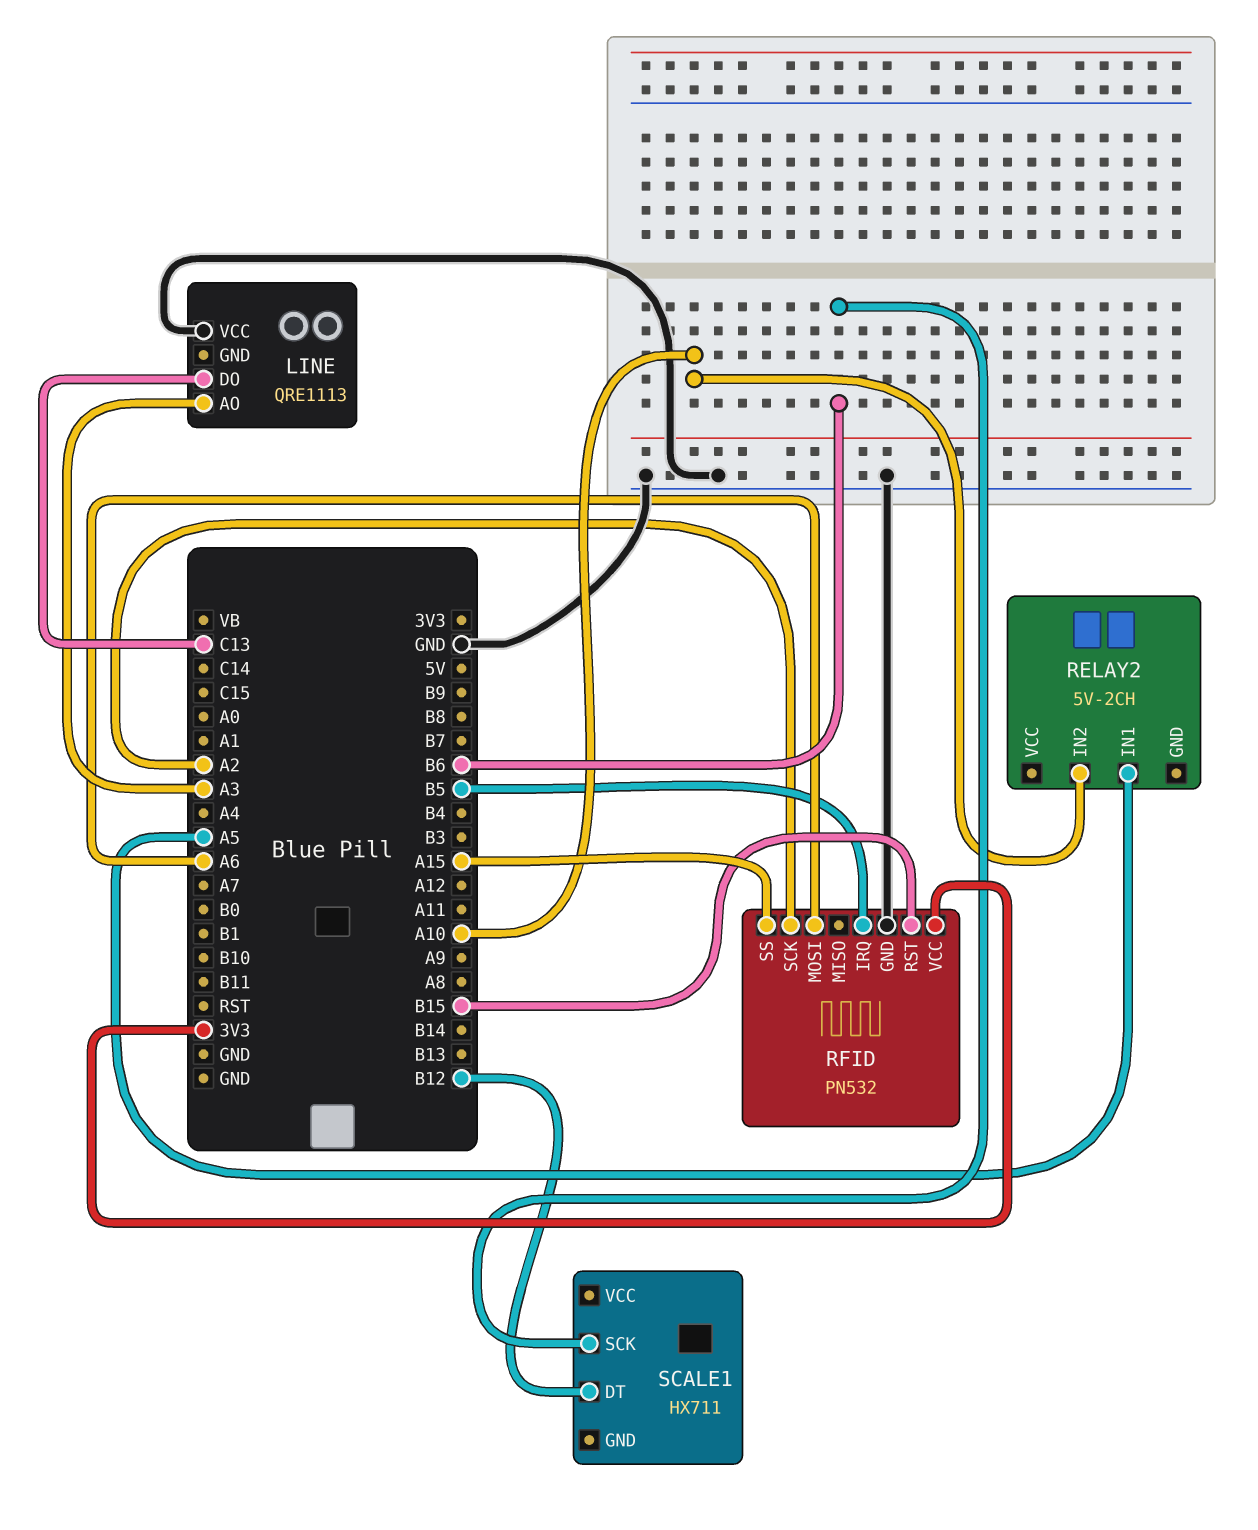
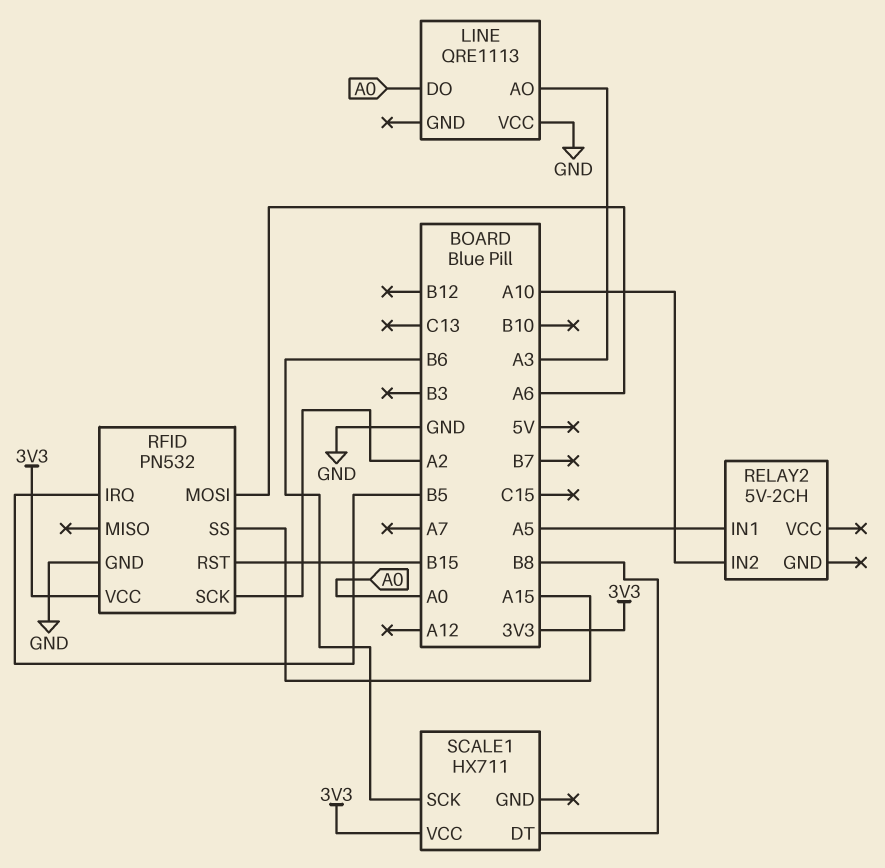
LINE pin DO: C13 -> A0
SCALE1 pin DT: B12 -> B8
SCALE1 pin VCC: none -> 3V3

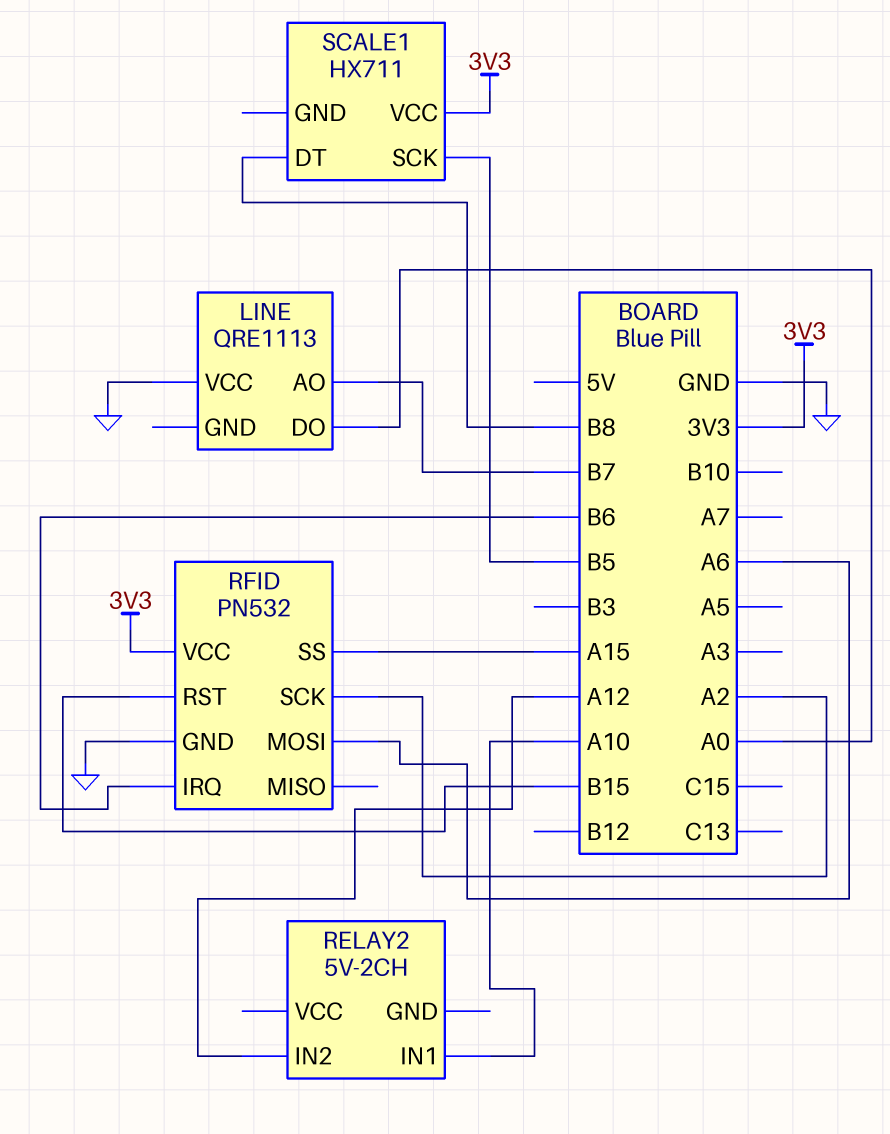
LINE pin AO: A3 -> B7
RELAY2 pin IN1: A5 -> A10
RELAY2 pin IN2: A10 -> A12
RFID pin IRQ: B5 -> B6
SCALE1 pin SCK: B6 -> B5

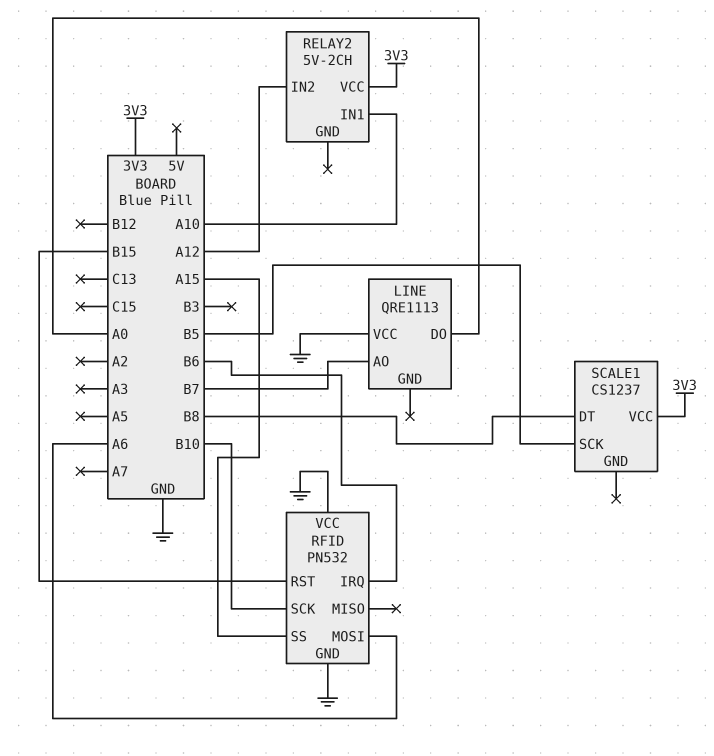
RELAY2 pin VCC: none -> 3V3
RFID pin SCK: A2 -> B10
RFID pin VCC: 3V3 -> GND
SCALE1: HX711 -> CS1237

